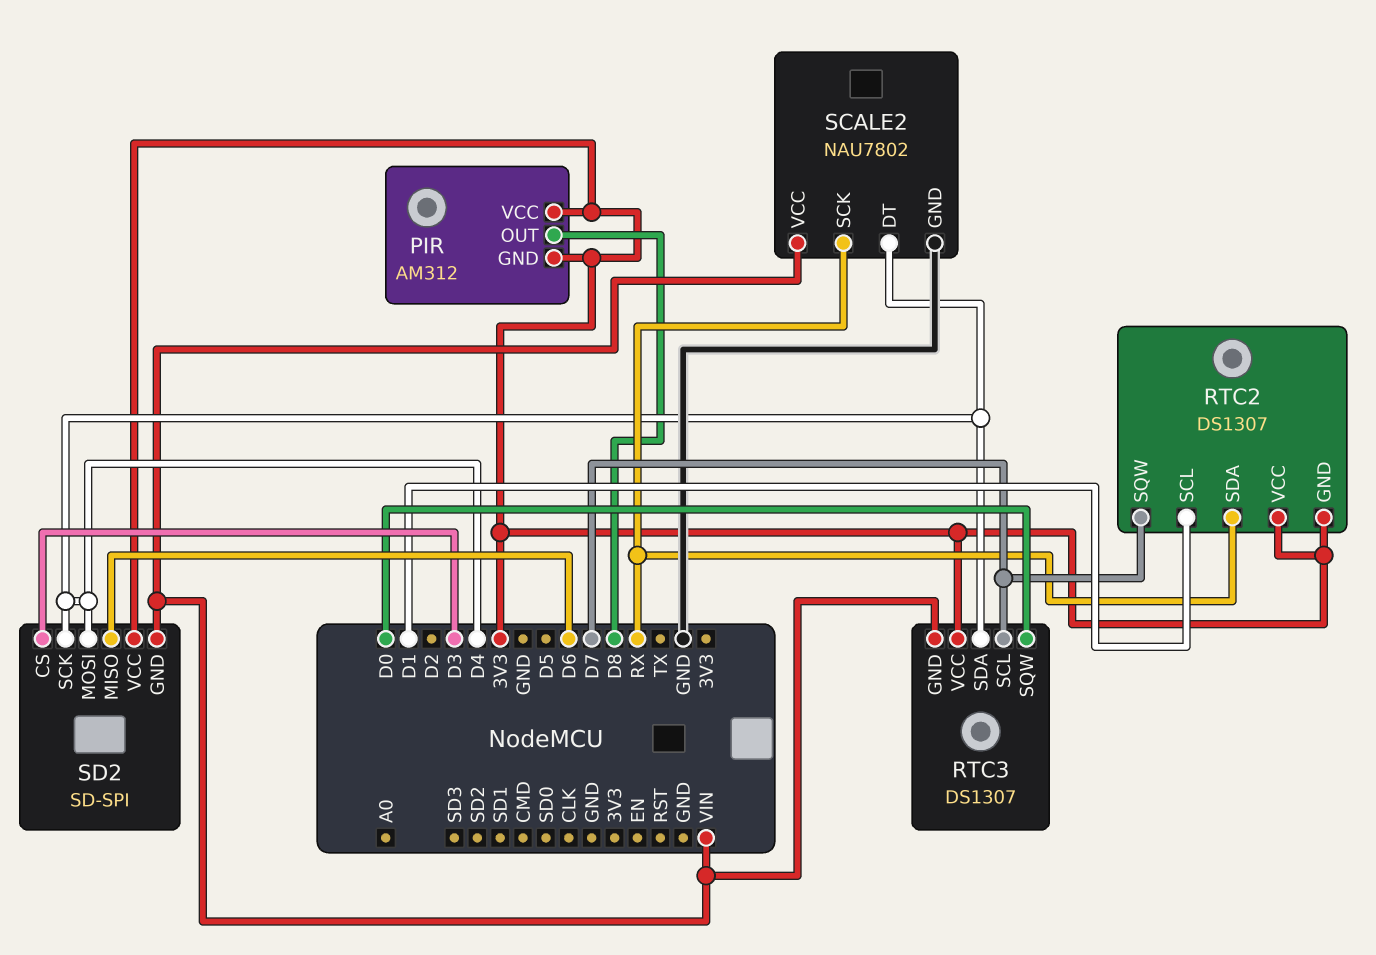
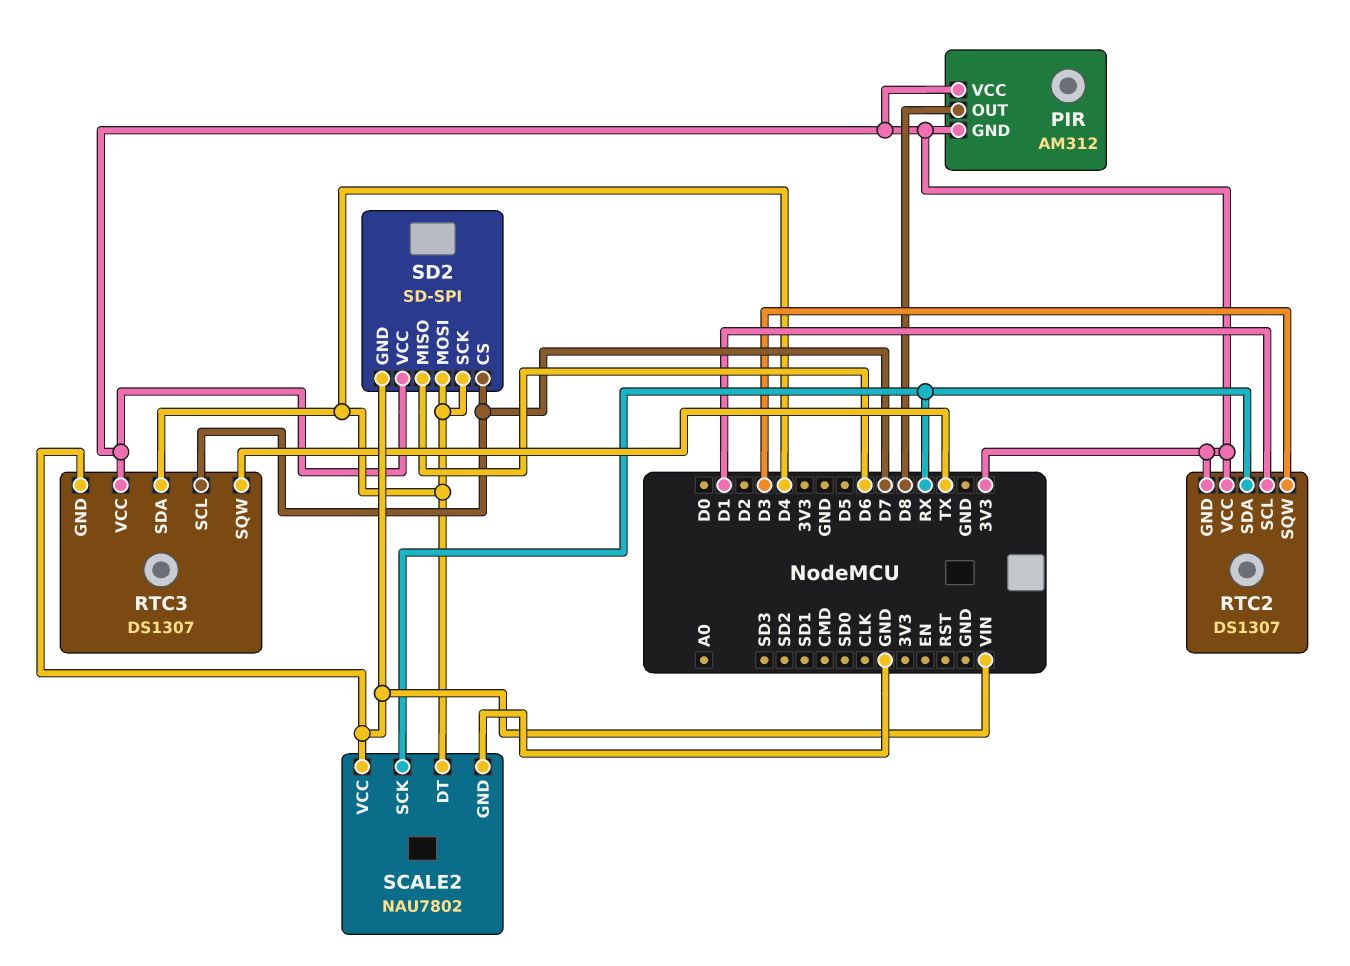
RTC2 pin SQW: D7 -> D3
RTC3 pin SQW: D0 -> TX
SD2 pin CS: D3 -> D7

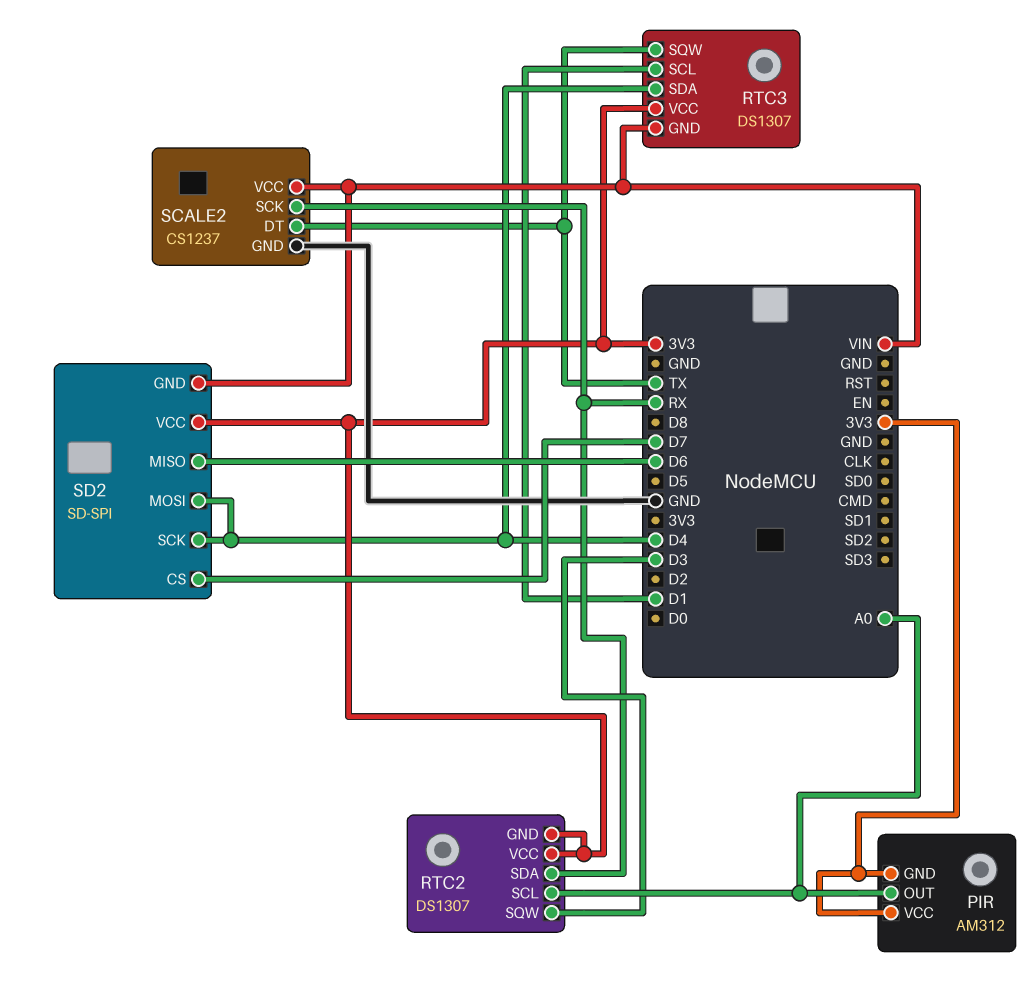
PIR pin OUT: D8 -> A0
RTC2 pin SCL: D1 -> A0
RTC3 pin SCL: D7 -> D1
SCALE2: NAU7802 -> CS1237
SCALE2 pin DT: D4 -> TX

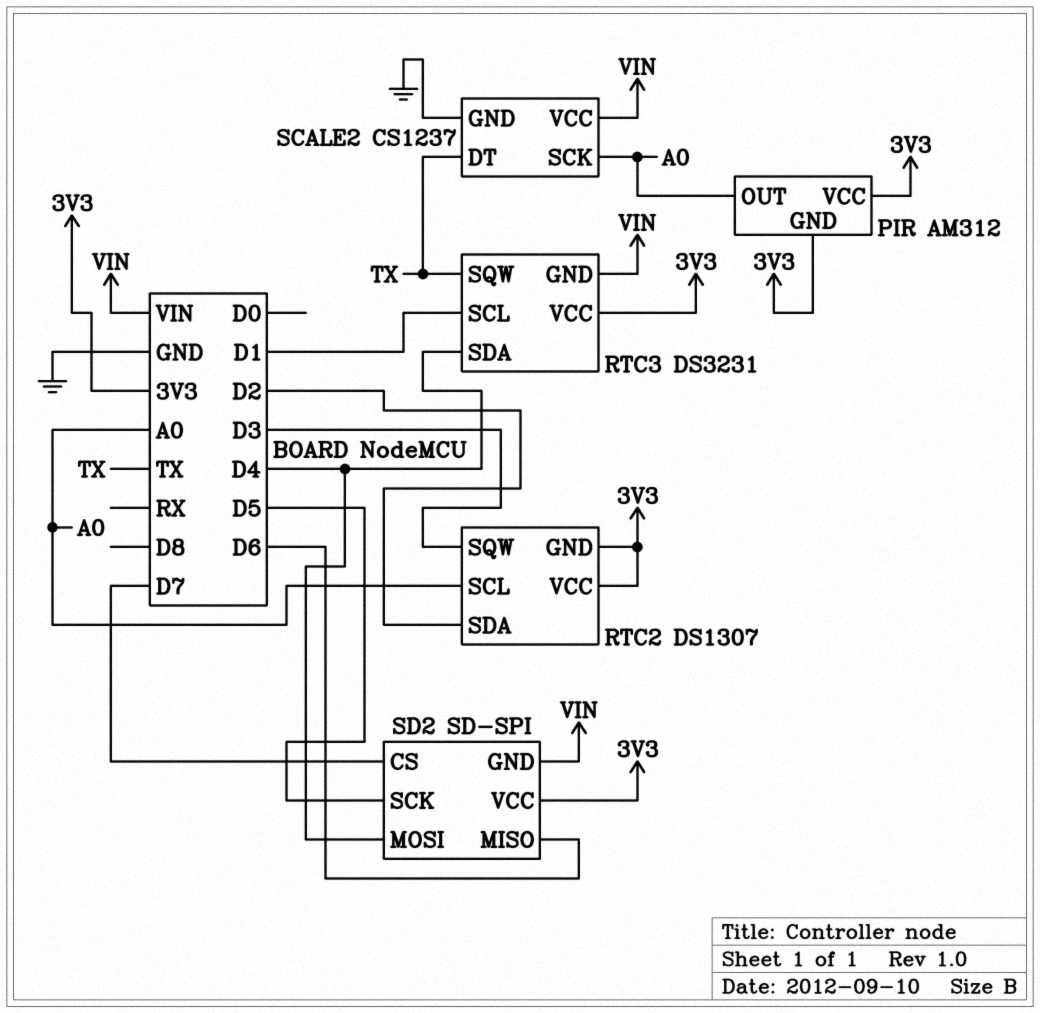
RTC2 pin SDA: RX -> D2
RTC3: DS1307 -> DS3231
SCALE2 pin SCK: RX -> A0
SD2 pin SCK: D4 -> D5

